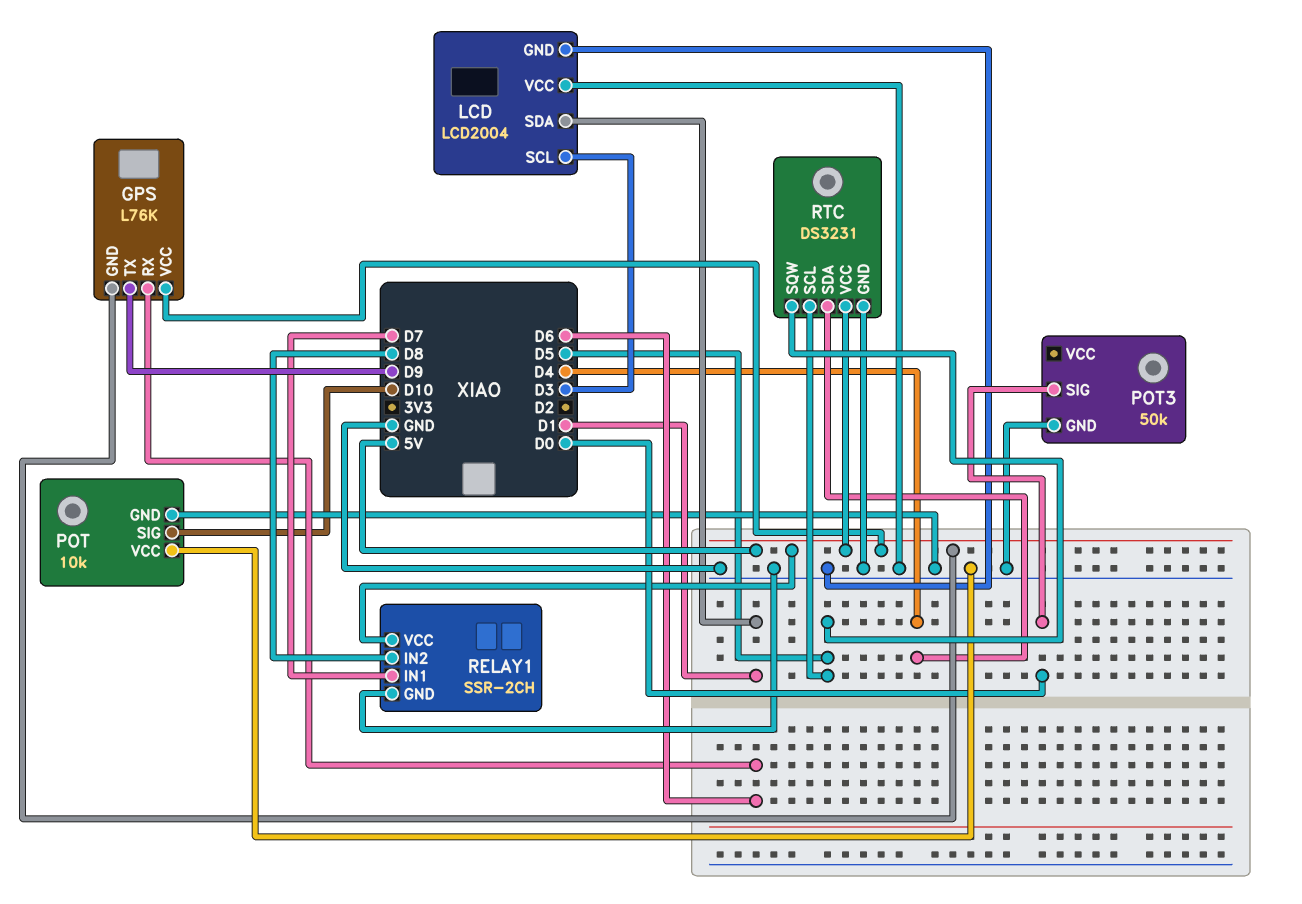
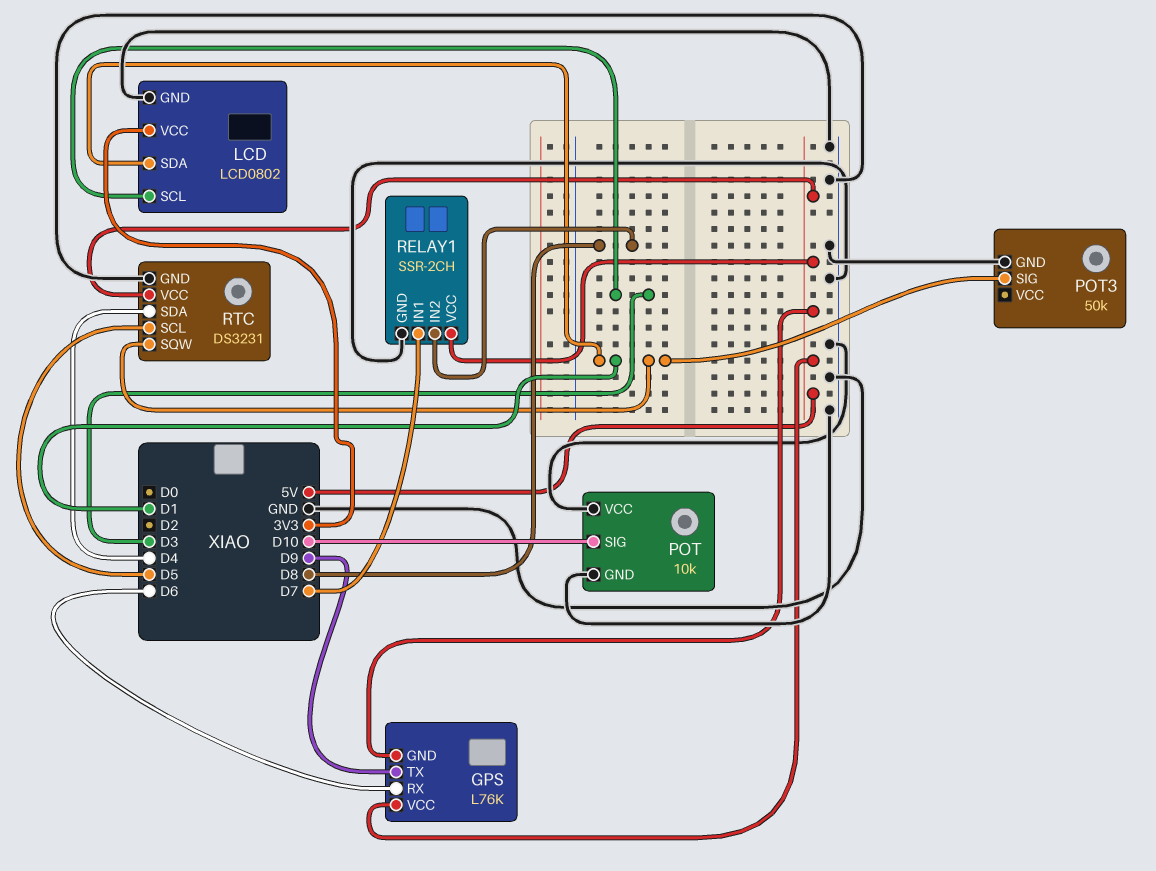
LCD: LCD2004 -> LCD0802
LCD pin VCC: GND -> 3V3
POT3 pin SIG: D0 -> D1
RTC pin SQW: D5 -> D1

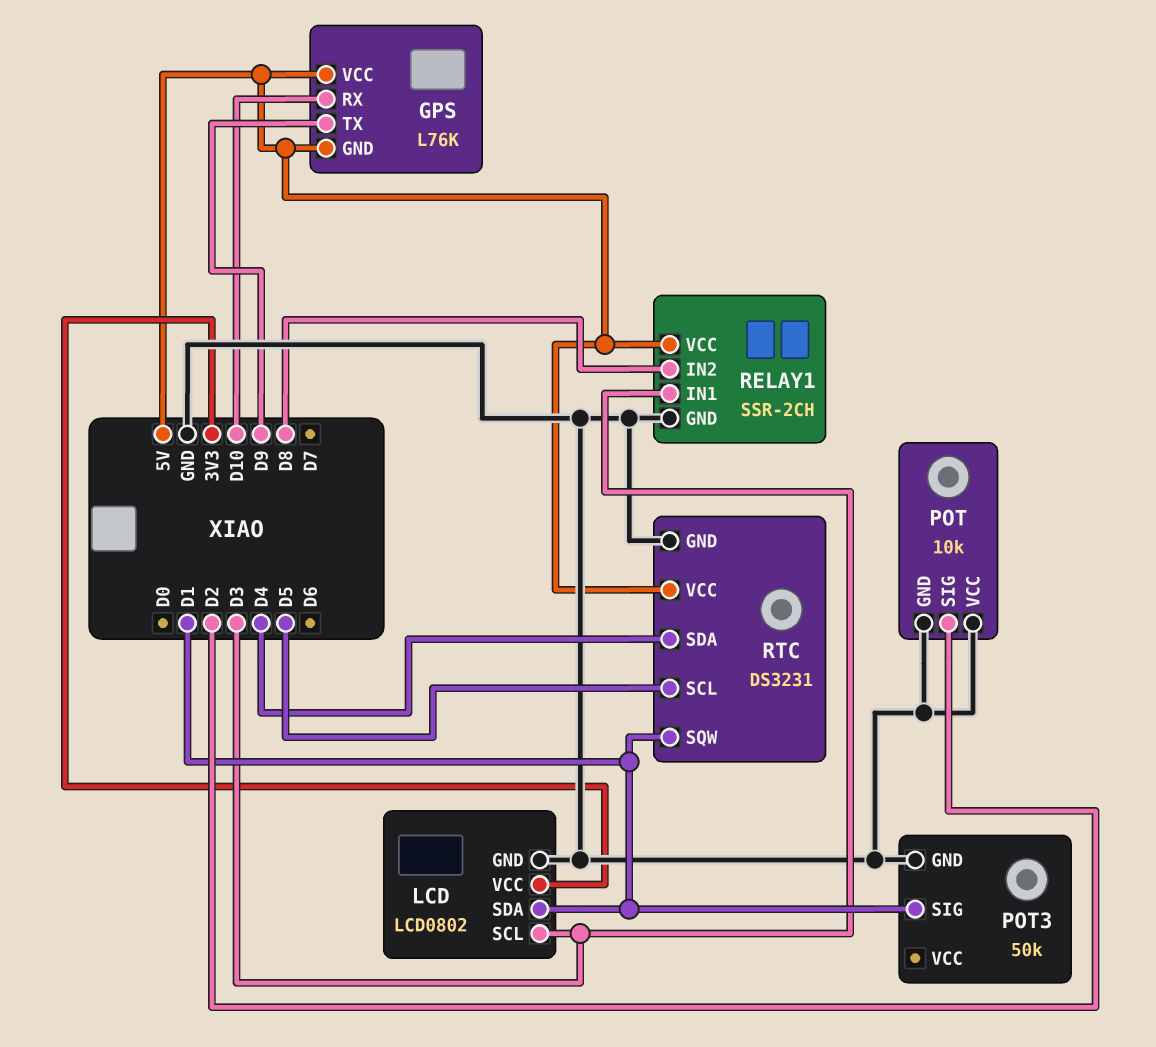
GPS pin RX: D6 -> D10
POT pin SIG: D10 -> D2
RELAY1 pin IN1: D7 -> D3

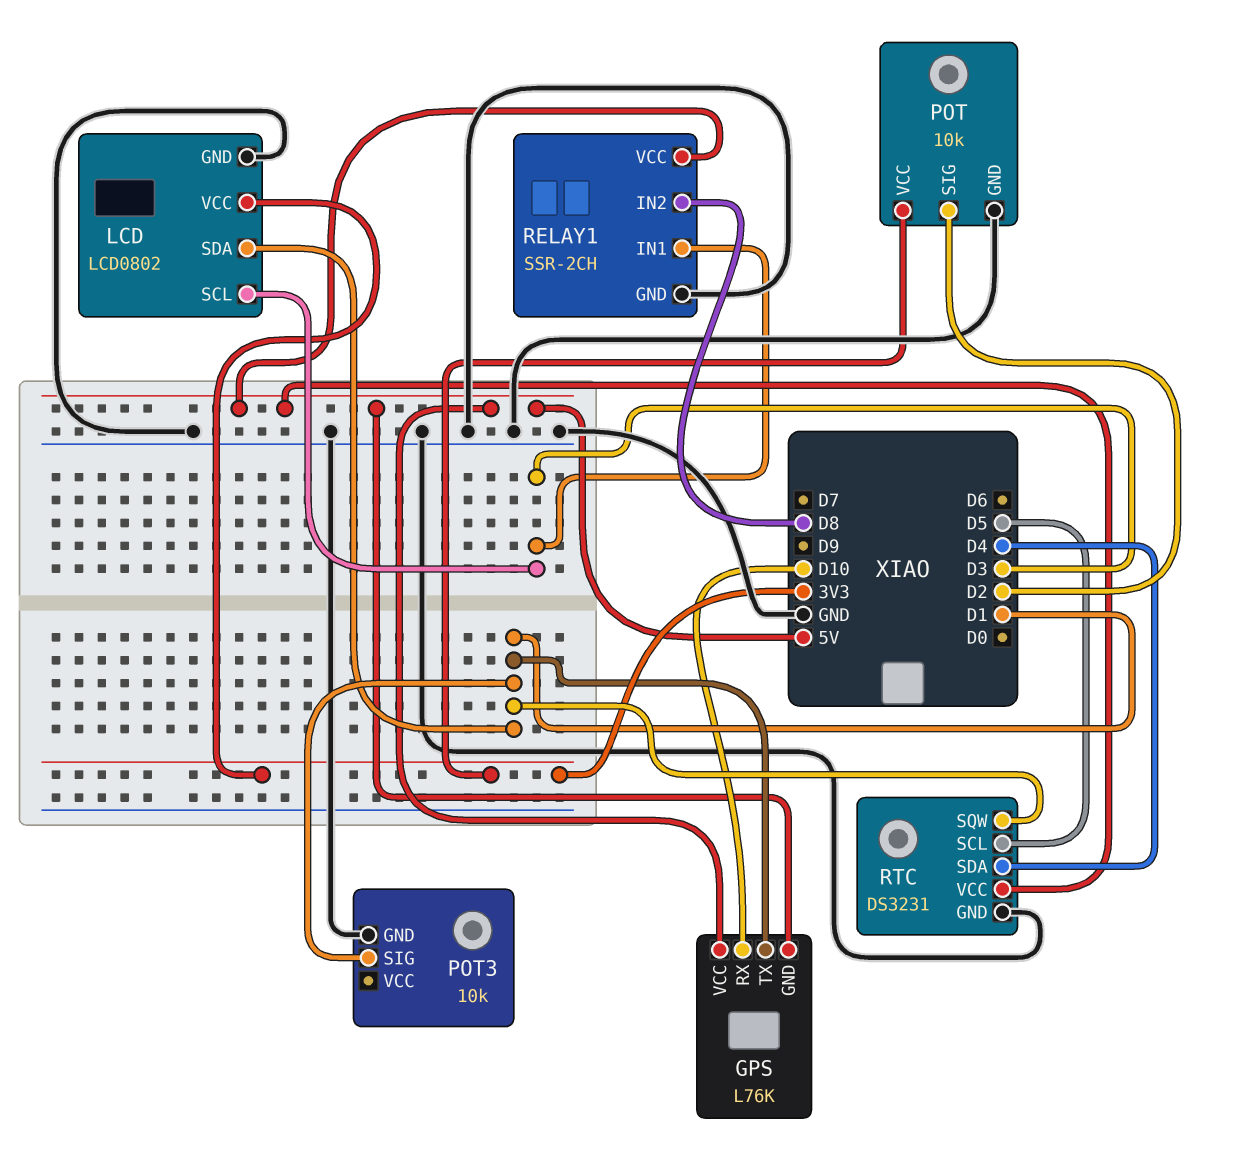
GPS pin TX: D9 -> D1
POT pin VCC: GND -> 3V3
POT3: 50k -> 10k

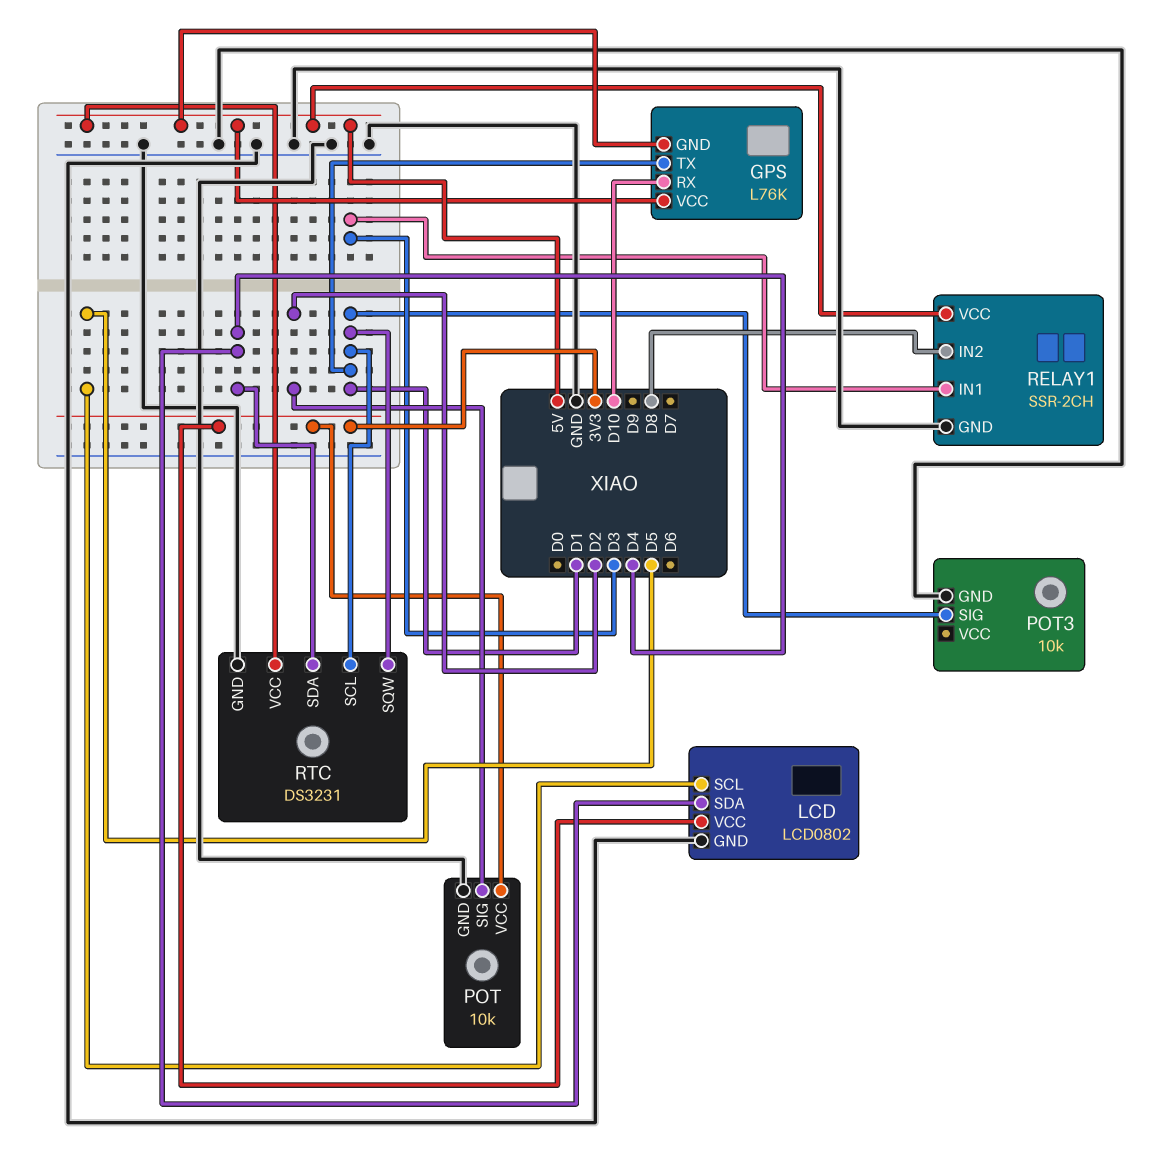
LCD pin SCL: D3 -> D5
LCD pin SDA: D1 -> D4
RTC pin SCL: D5 -> D1

